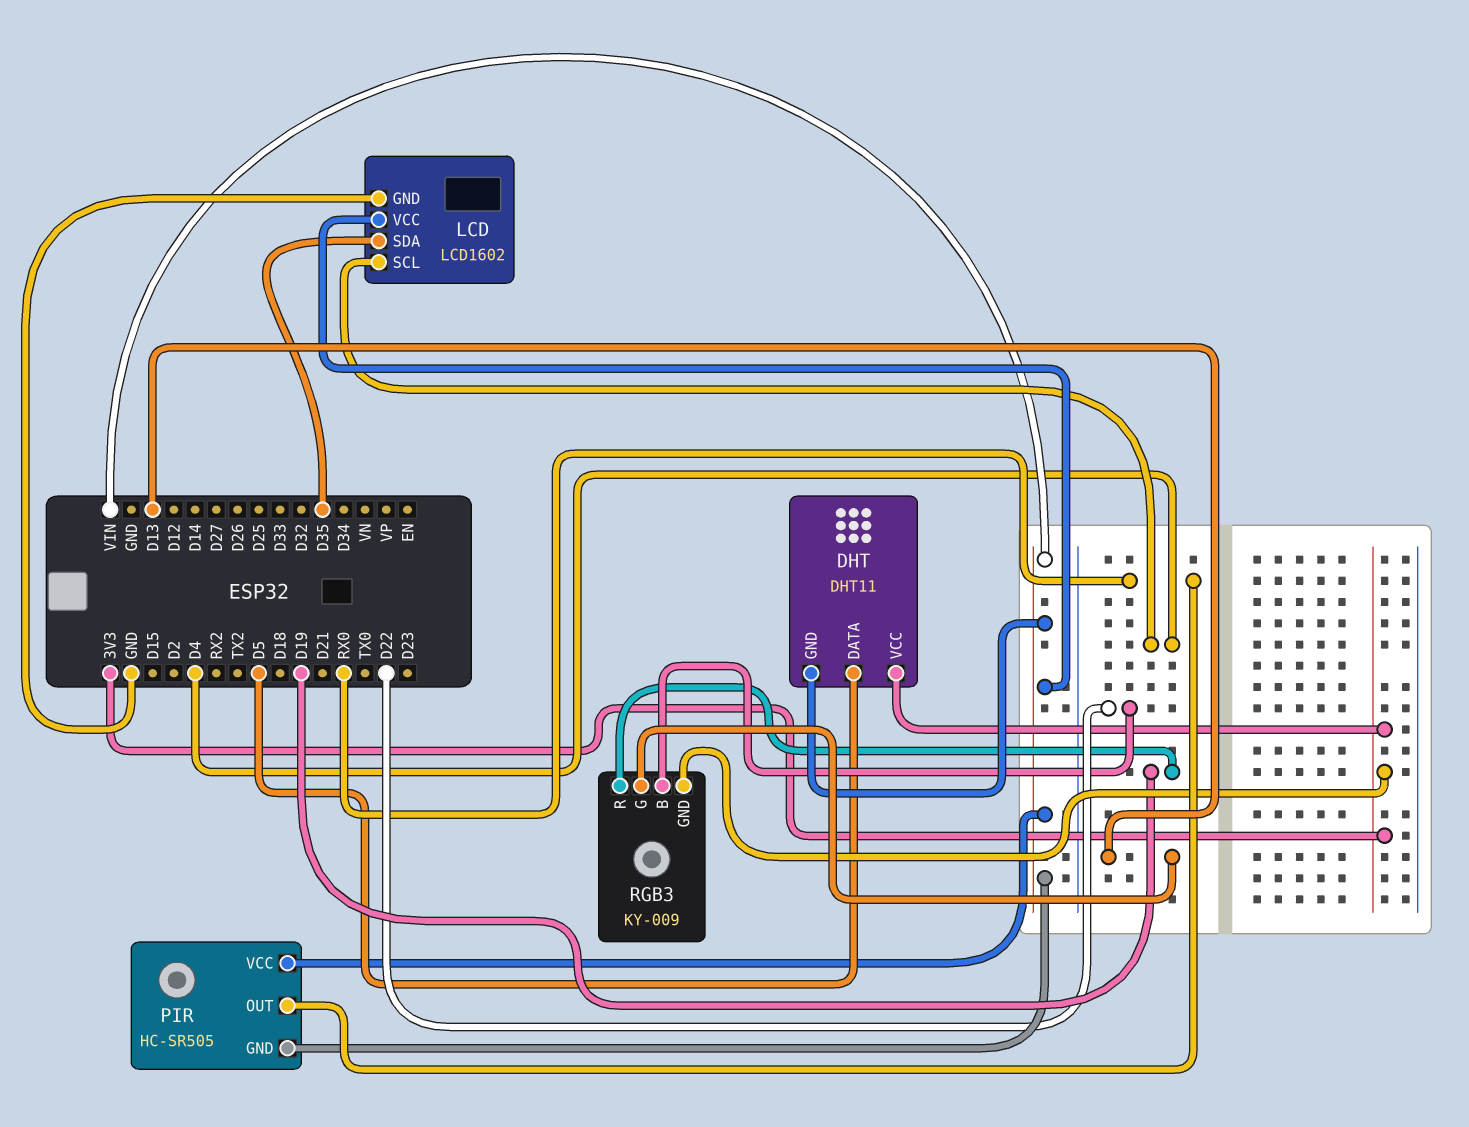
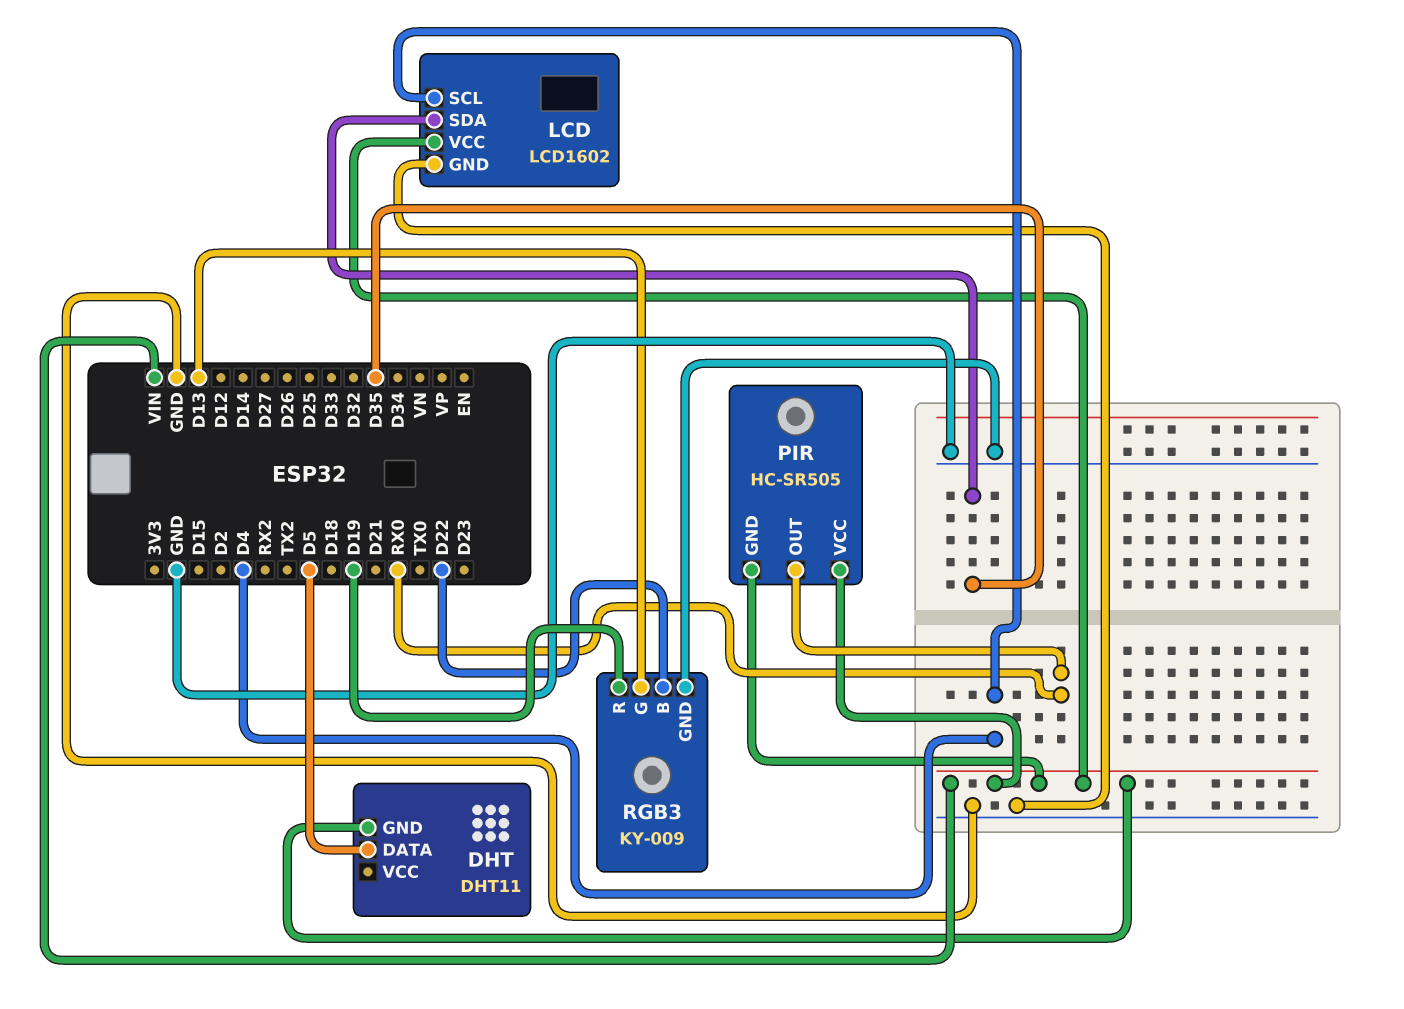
DHT pin VCC: 3V3 -> none
RGB3 pin GND: 3V3 -> GND

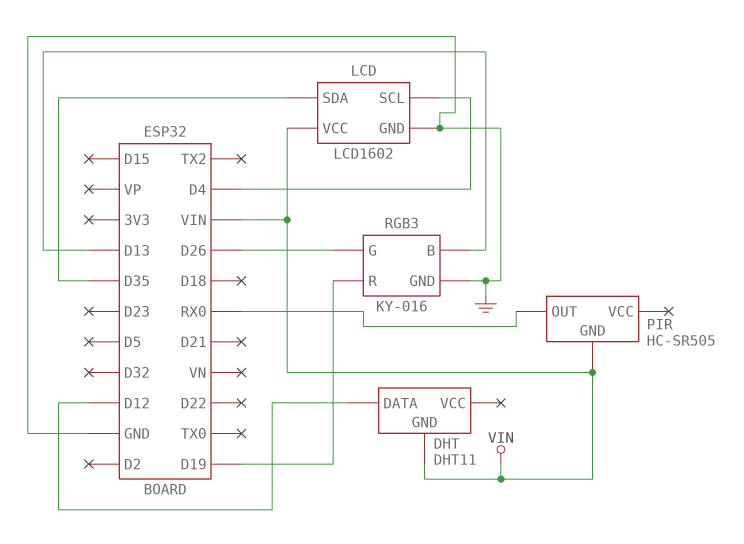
DHT pin DATA: D5 -> D12
PIR pin VCC: VIN -> none
RGB3: KY-009 -> KY-016
RGB3 pin B: D22 -> D13
RGB3 pin G: D13 -> D26

